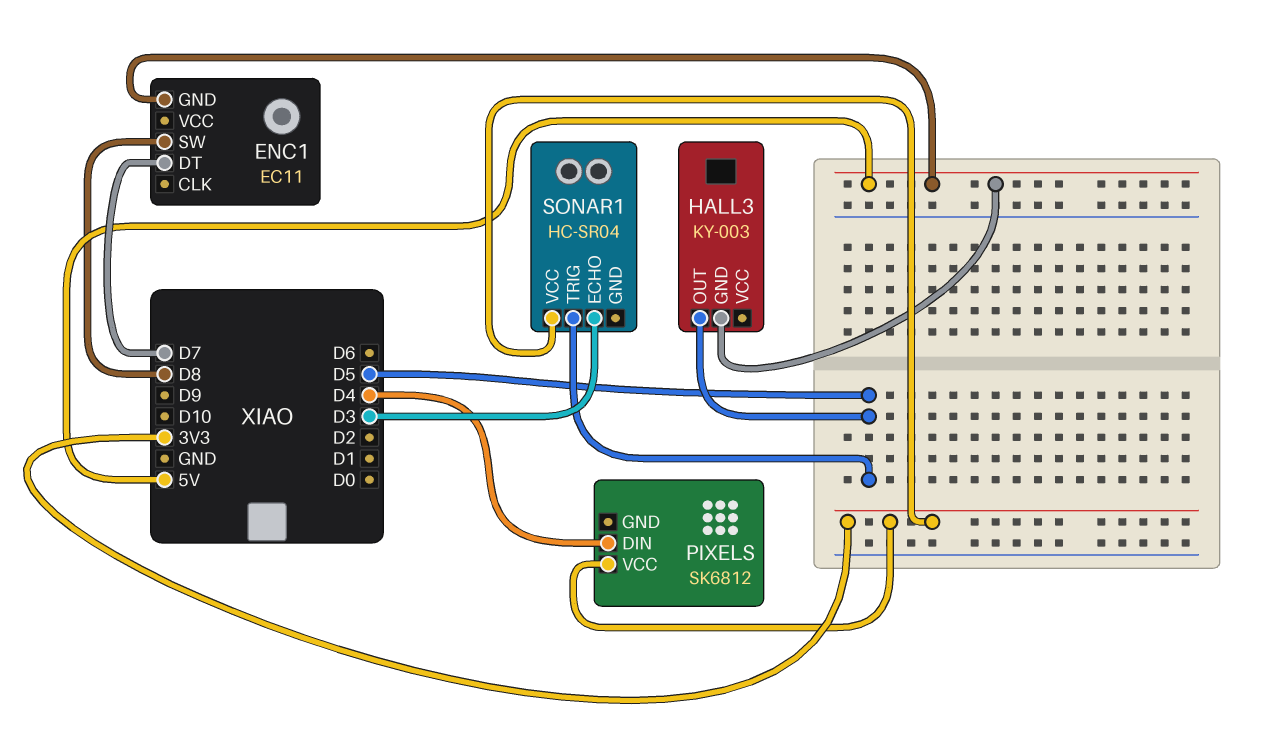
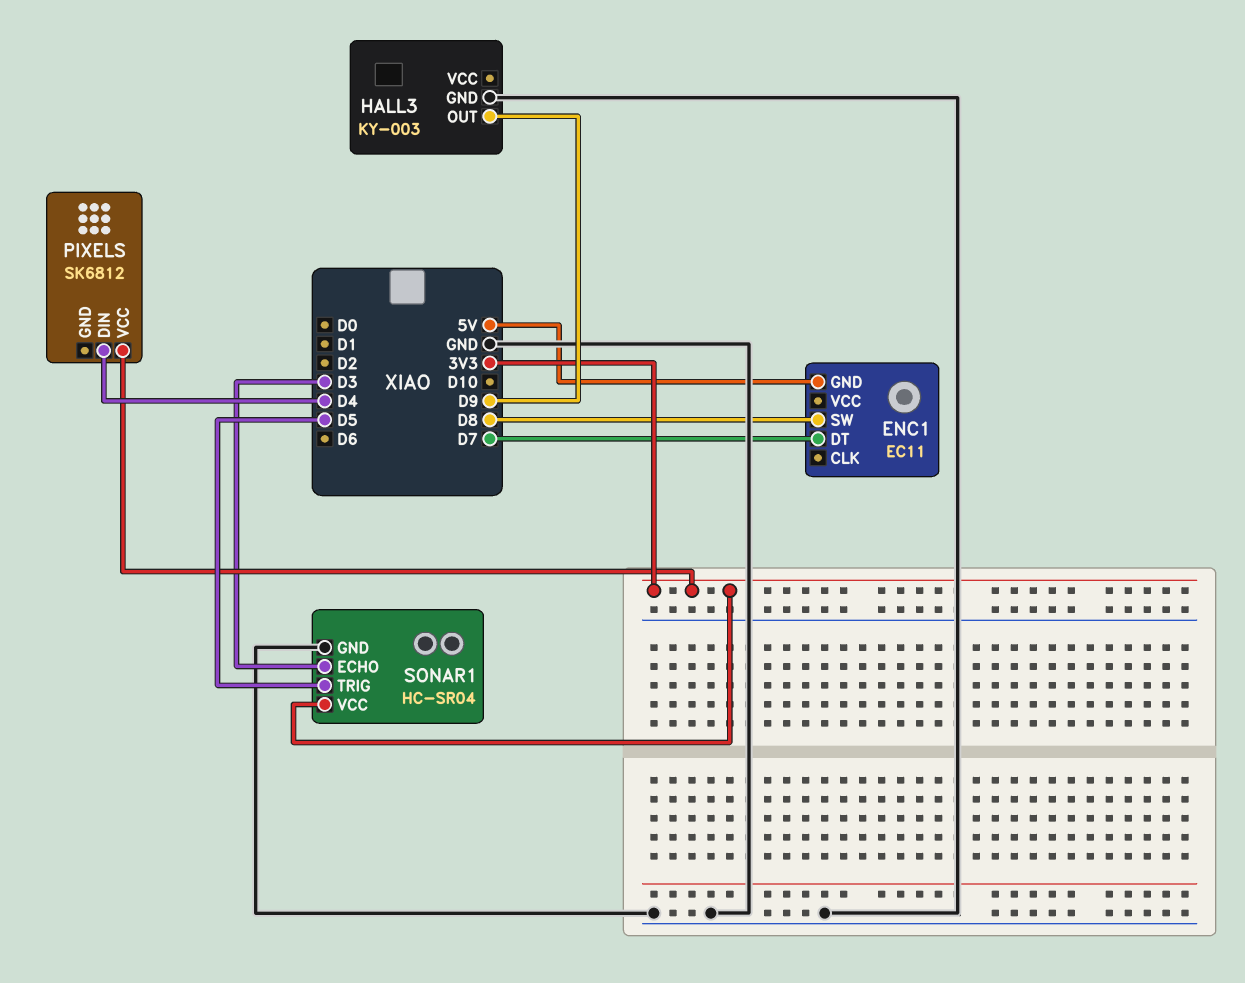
HALL3 pin GND: 5V -> GND
HALL3 pin OUT: D5 -> D9
SONAR1 pin GND: none -> GND

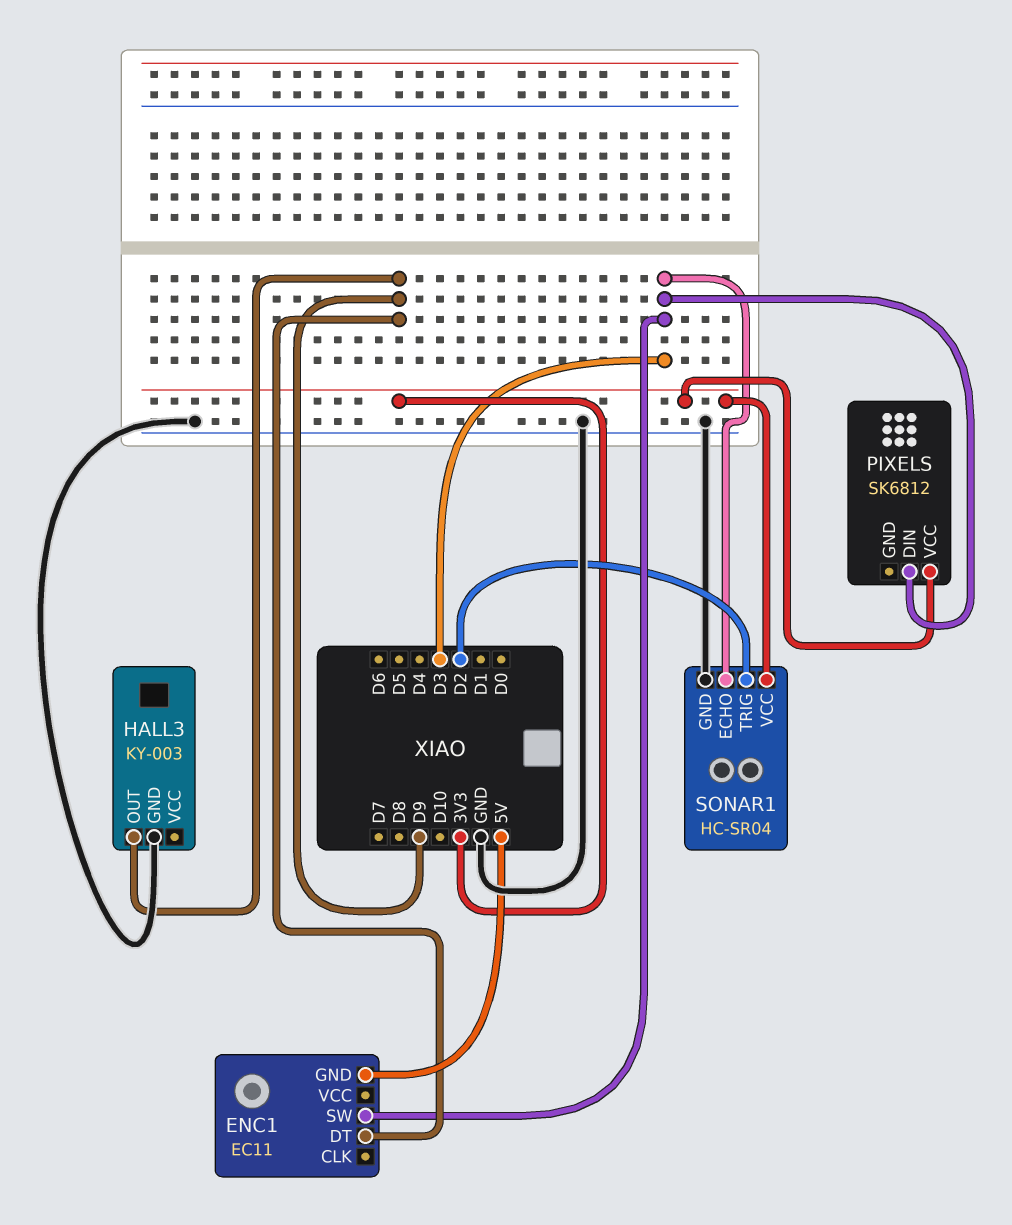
ENC1 pin DT: D7 -> D9
ENC1 pin SW: D8 -> D3
PIXELS pin DIN: D4 -> D3
SONAR1 pin TRIG: D5 -> D2

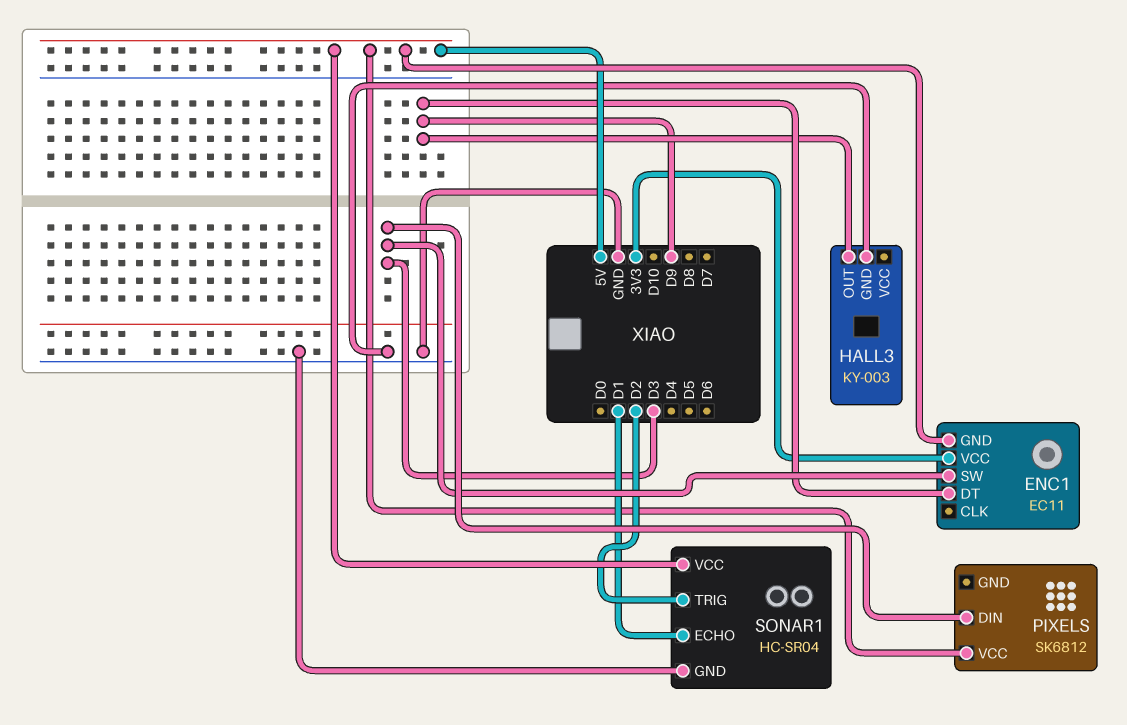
ENC1 pin VCC: none -> 3V3
PIXELS pin VCC: 3V3 -> 5V
SONAR1 pin ECHO: D3 -> D1
SONAR1 pin VCC: 3V3 -> 5V

